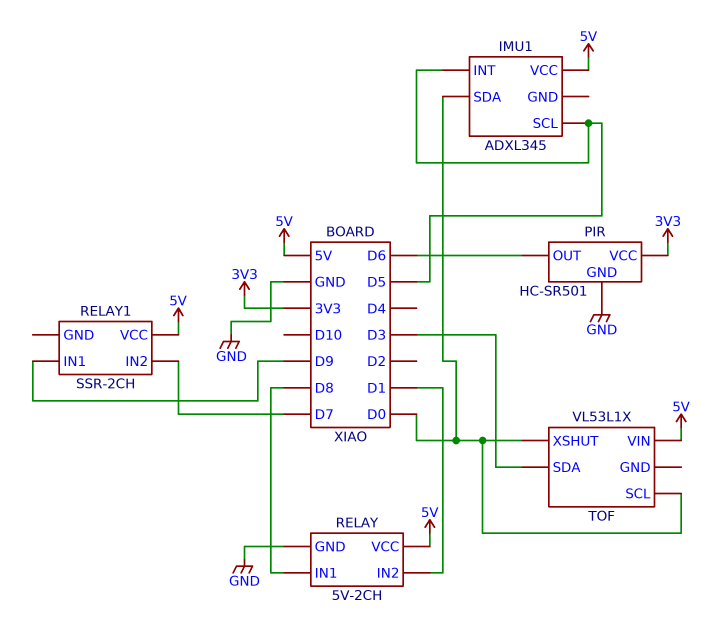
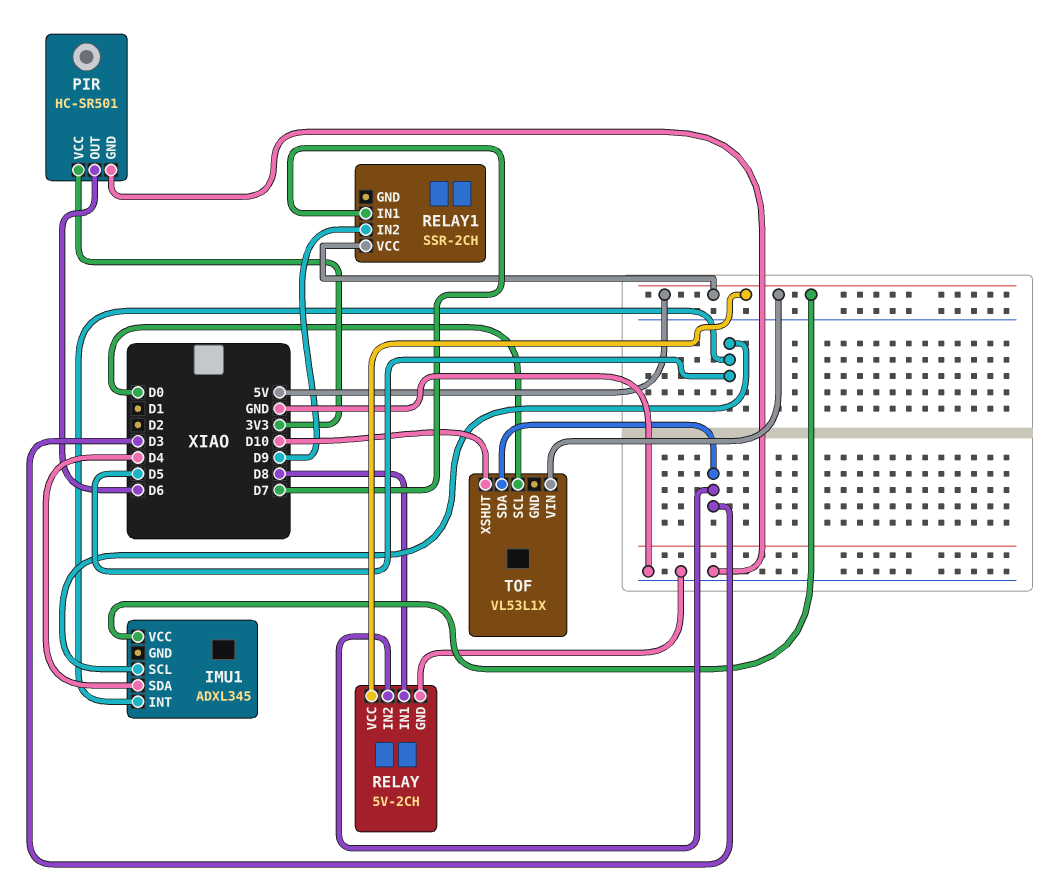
IMU1 pin SDA: D0 -> D4
RELAY pin IN2: D1 -> D3
RELAY1 pin IN1: D9 -> D7
RELAY1 pin IN2: D7 -> D9
TOF pin XSHUT: D0 -> D10

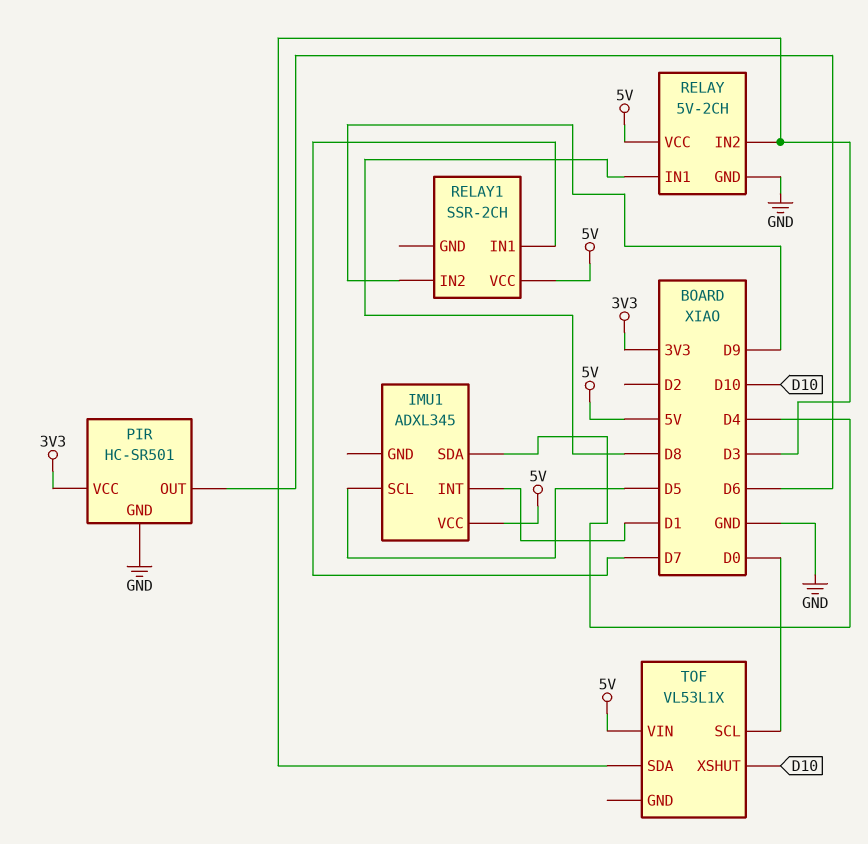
IMU1 pin INT: D5 -> D1

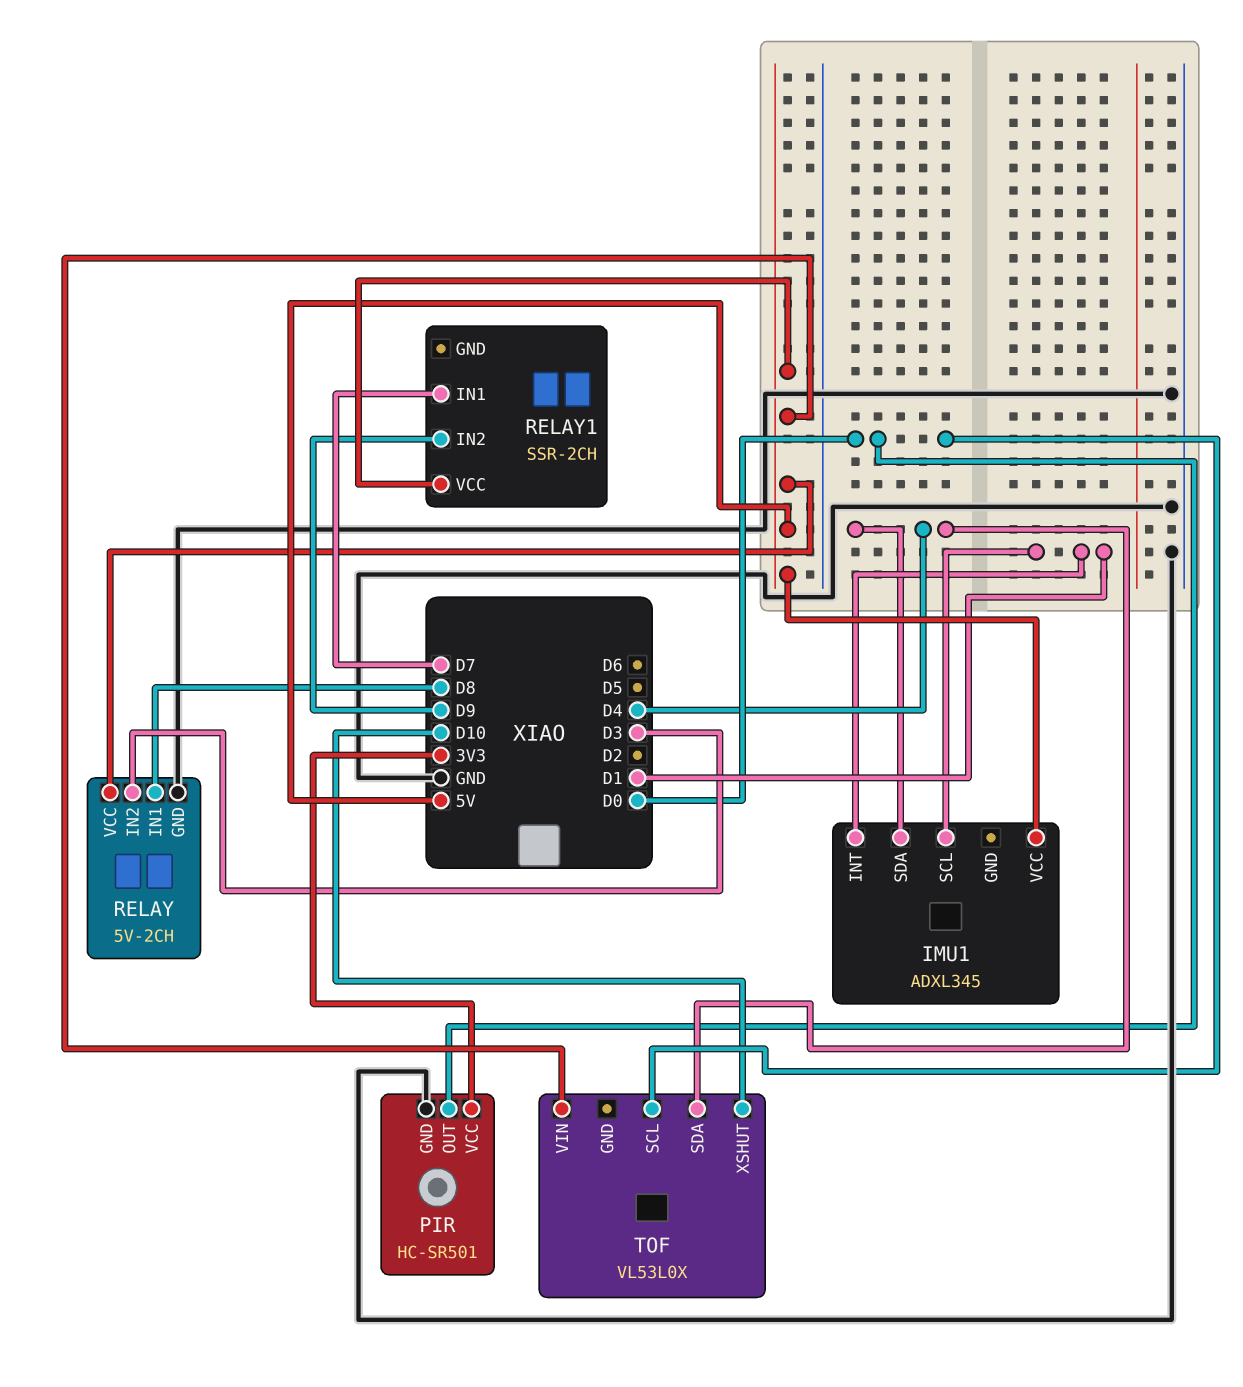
IMU1 pin SCL: D5 -> D1
PIR pin OUT: D6 -> D0
TOF: VL53L1X -> VL53L0X
TOF pin SDA: D3 -> D4

